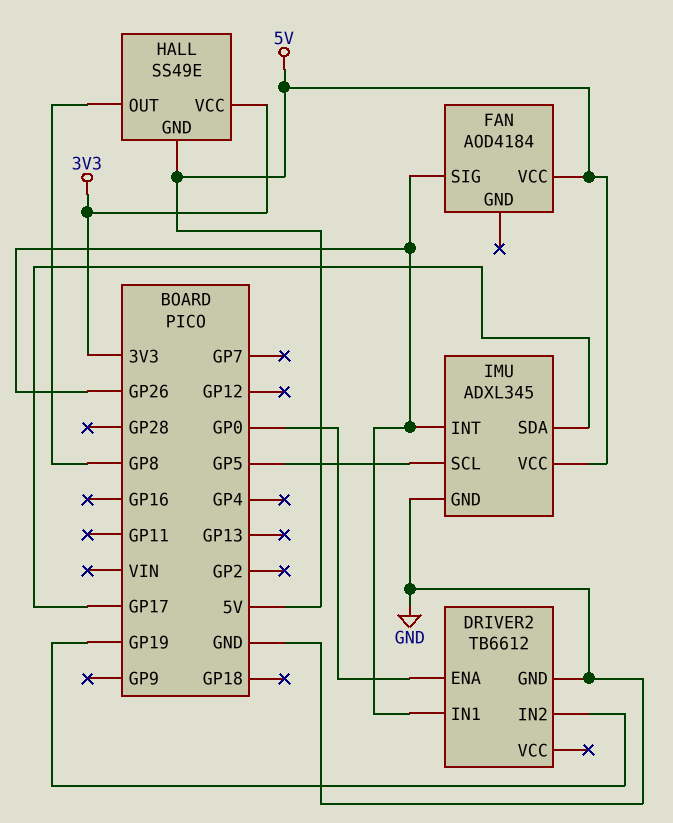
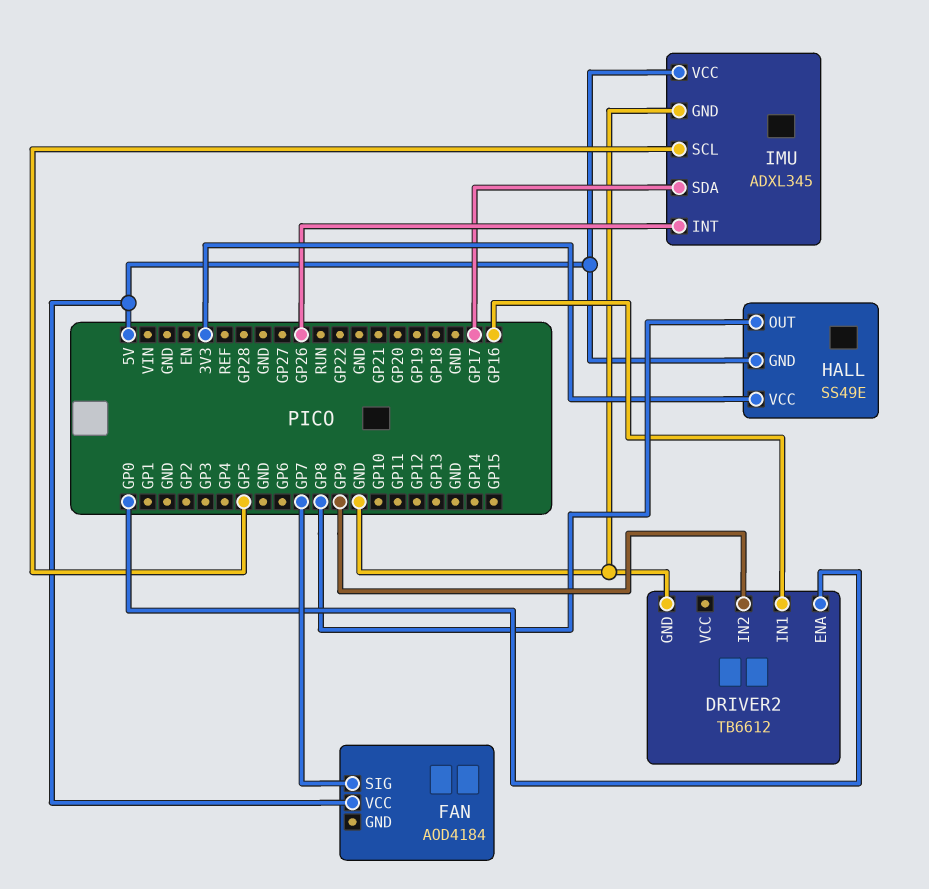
DRIVER2 pin IN1: GP26 -> GP16
DRIVER2 pin IN2: GP19 -> GP9
FAN pin SIG: GP26 -> GP7

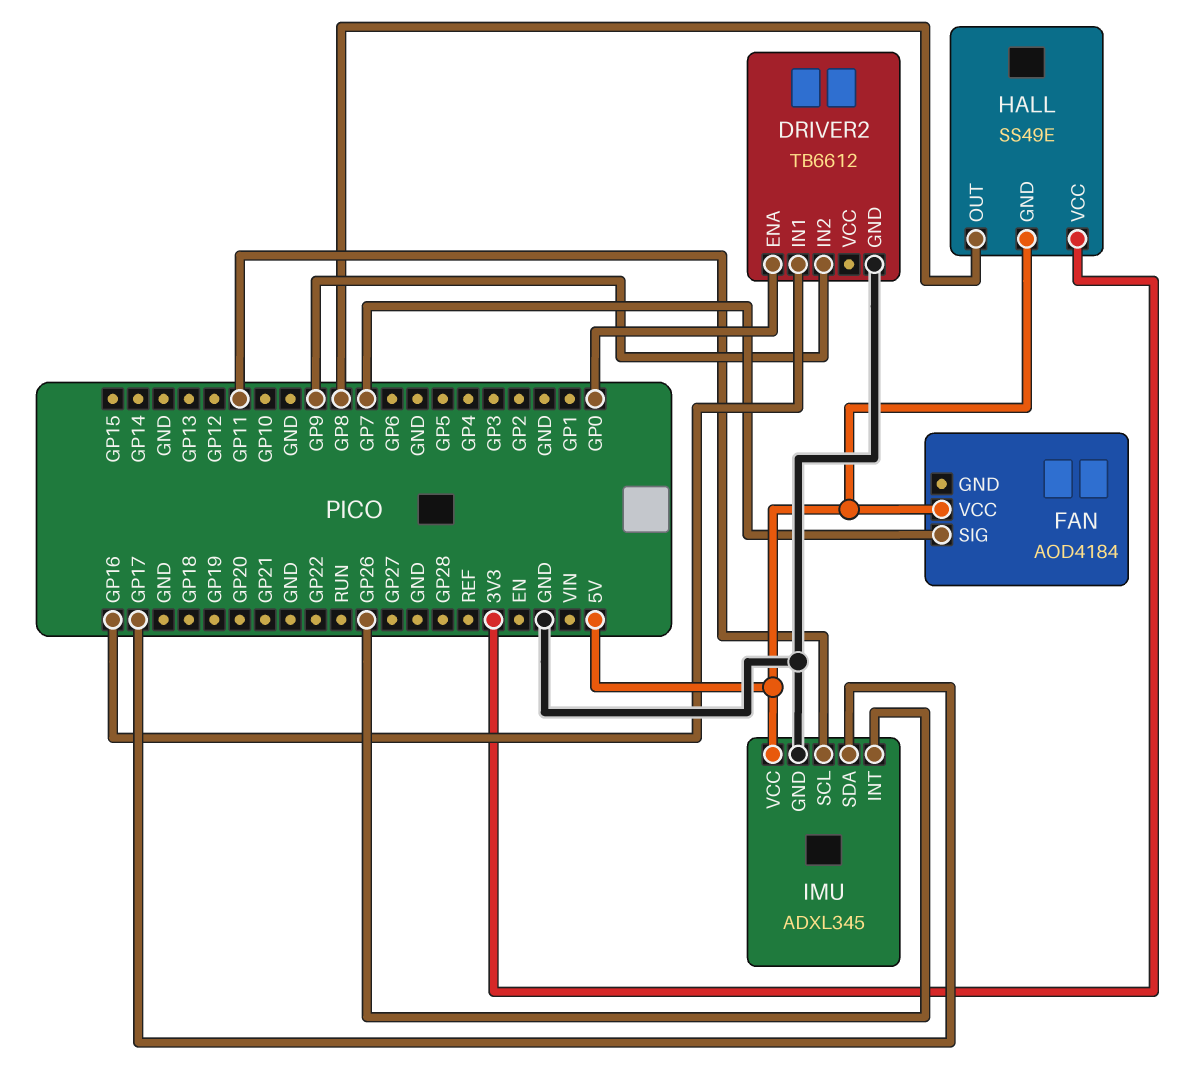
IMU pin SCL: GP5 -> GP11

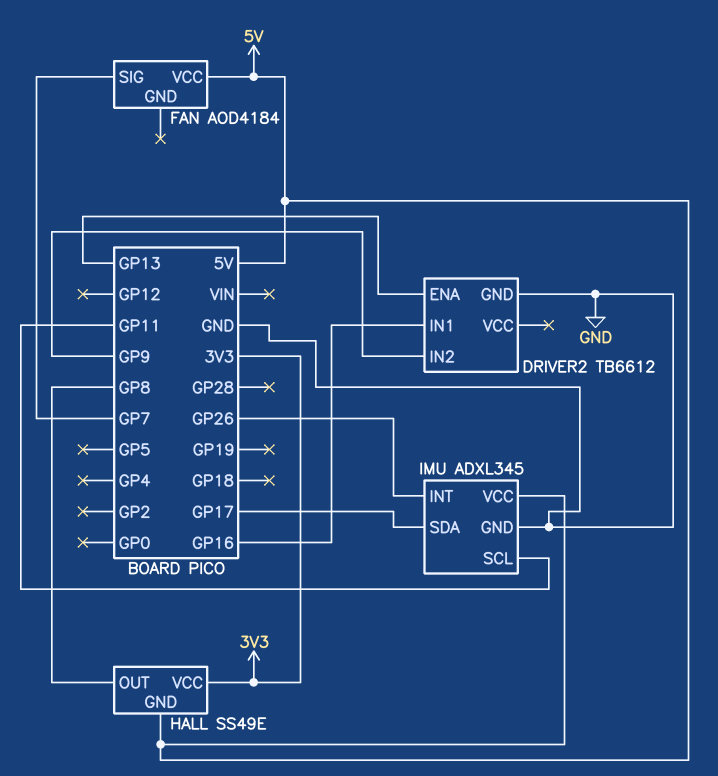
DRIVER2 pin ENA: GP0 -> GP13

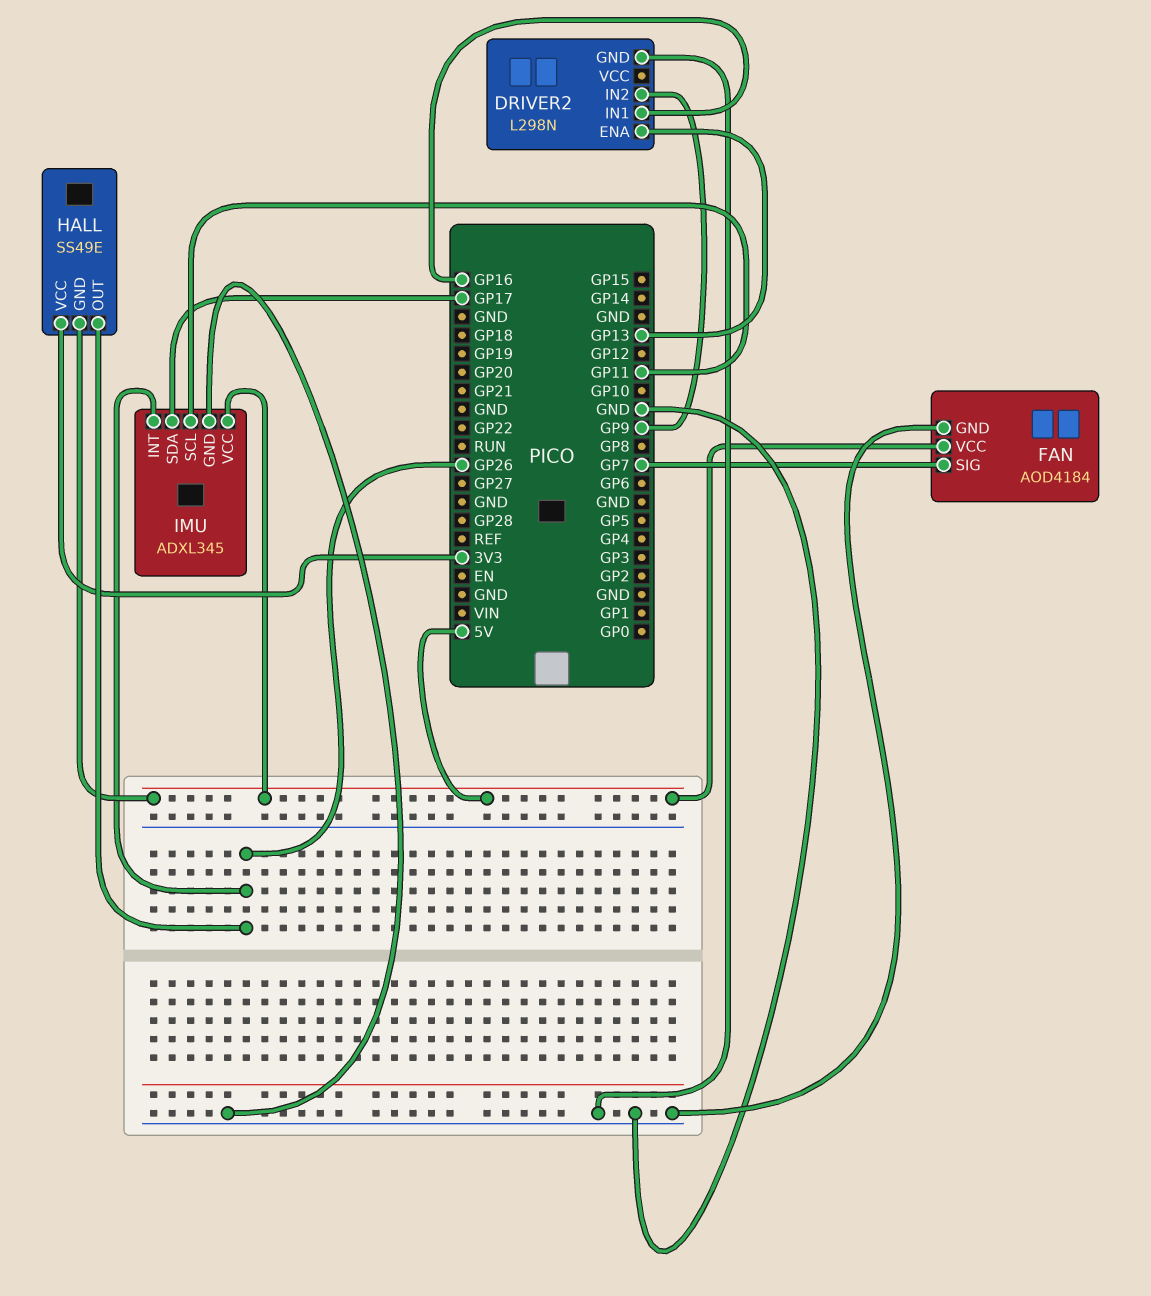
DRIVER2: TB6612 -> L298N
FAN pin GND: none -> GND
HALL pin OUT: GP8 -> GP26

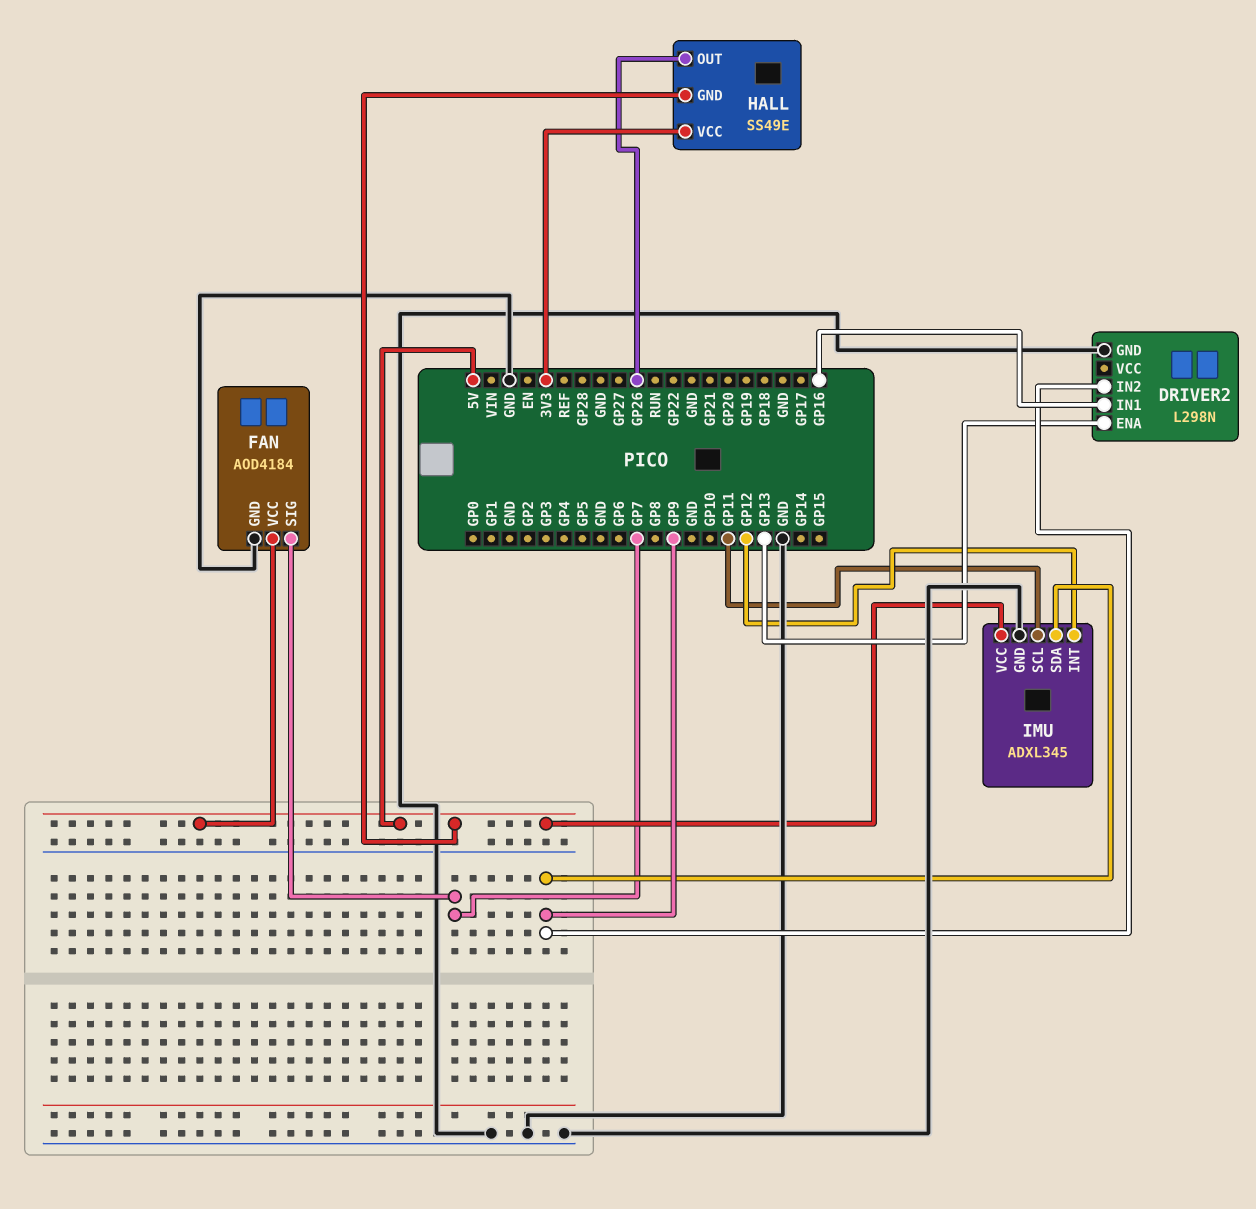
IMU pin INT: GP26 -> GP12
IMU pin SDA: GP17 -> GP9

